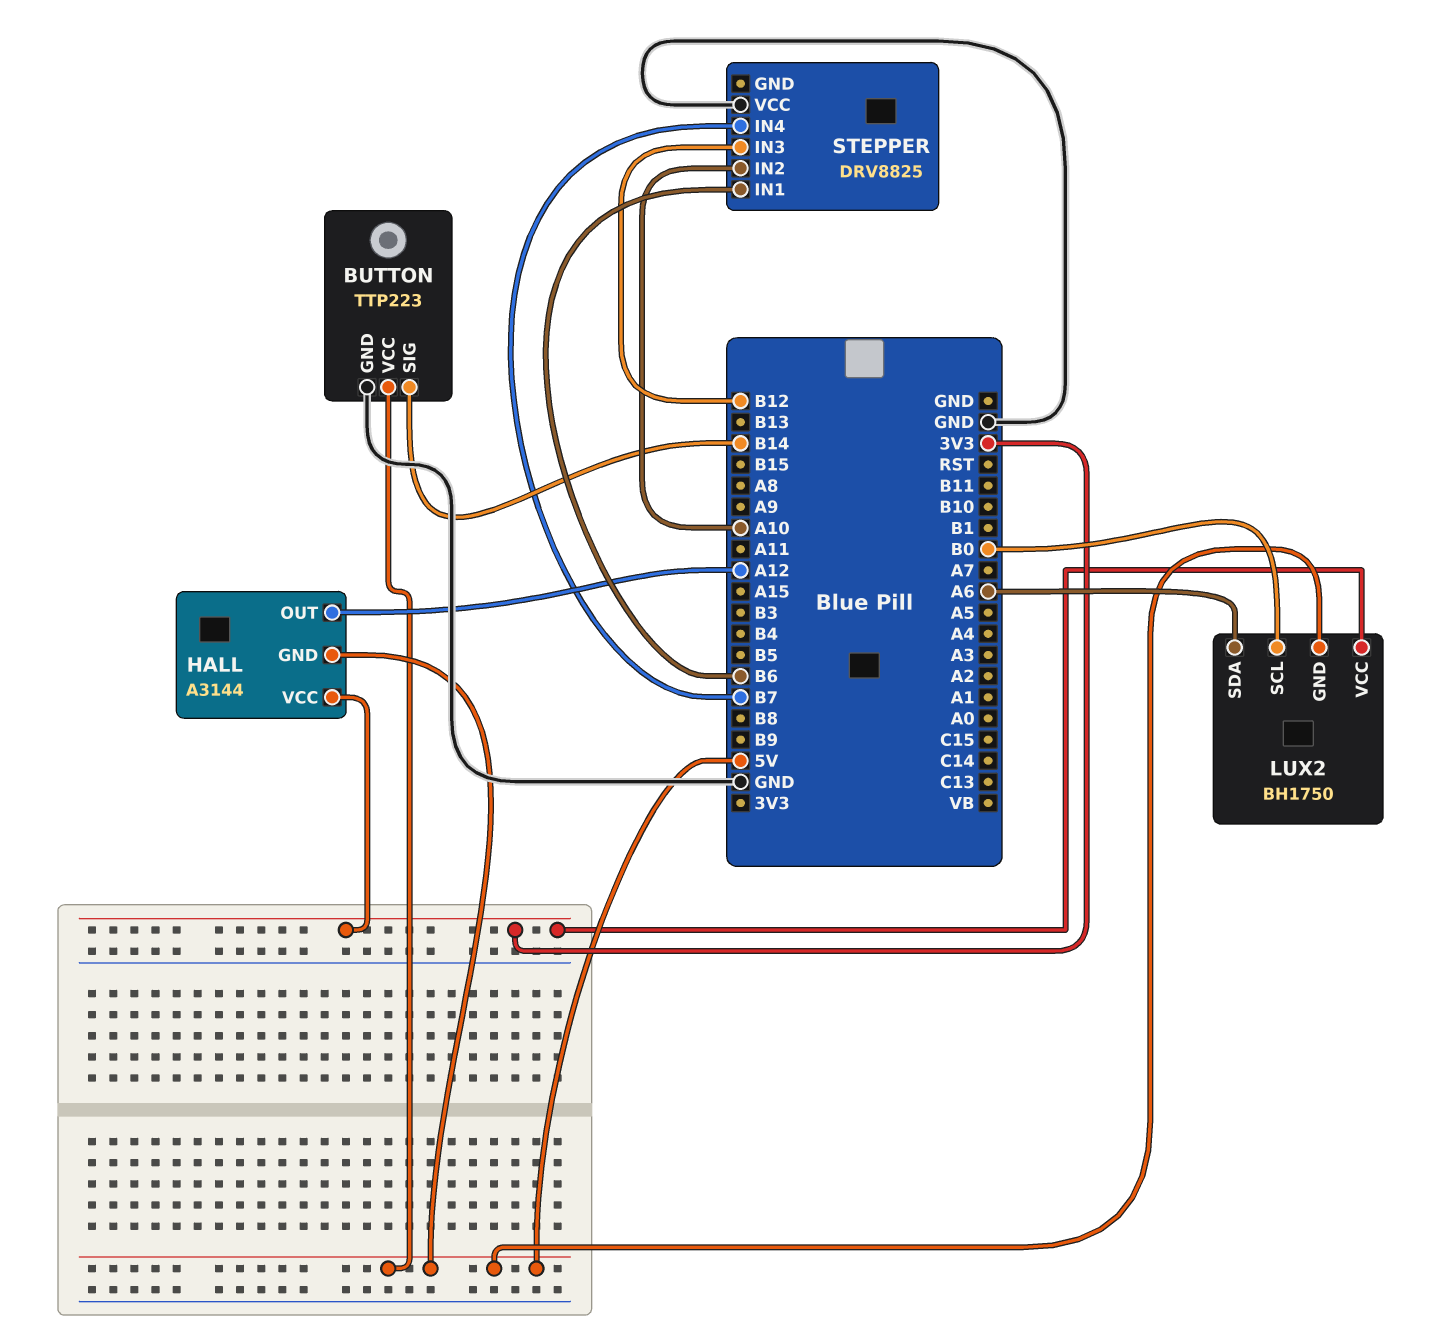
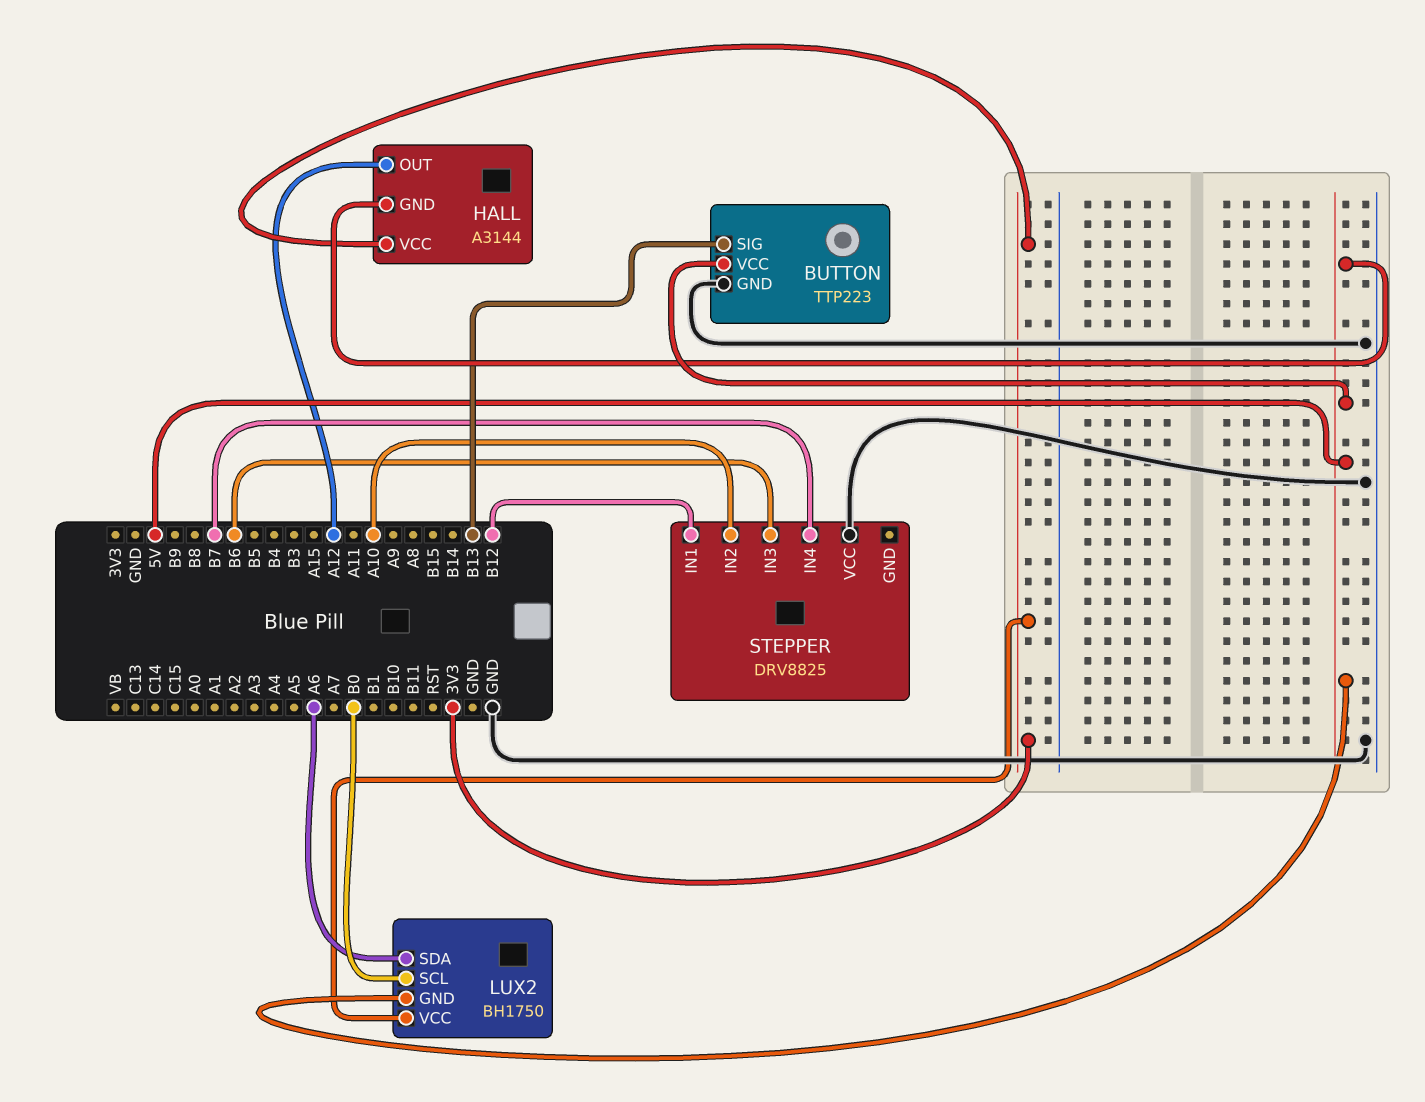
BUTTON pin SIG: B14 -> B13
STEPPER pin IN1: B6 -> B12
STEPPER pin IN3: B12 -> B6

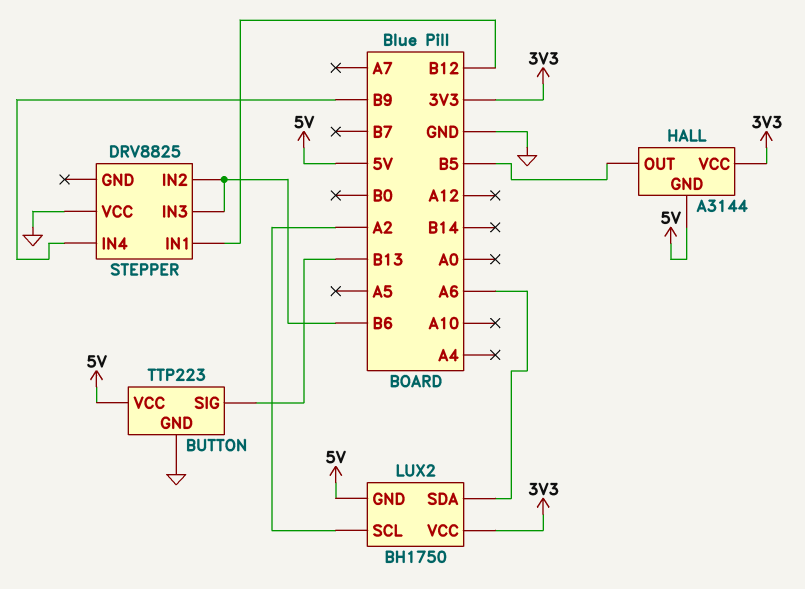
HALL pin OUT: A12 -> B5
LUX2 pin SCL: B0 -> A2
STEPPER pin IN2: A10 -> B6
STEPPER pin IN4: B7 -> B9

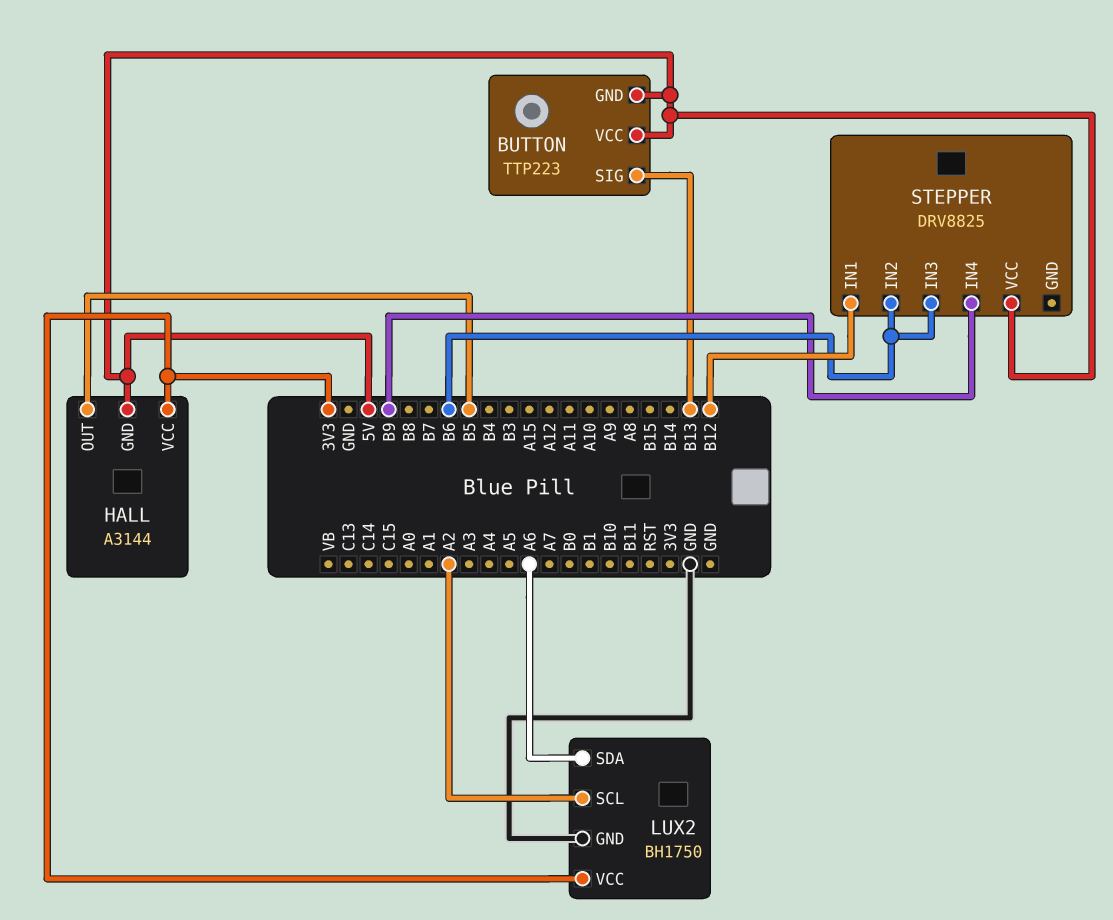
BUTTON pin GND: GND -> 5V
LUX2 pin GND: 5V -> GND
STEPPER pin VCC: GND -> 5V

